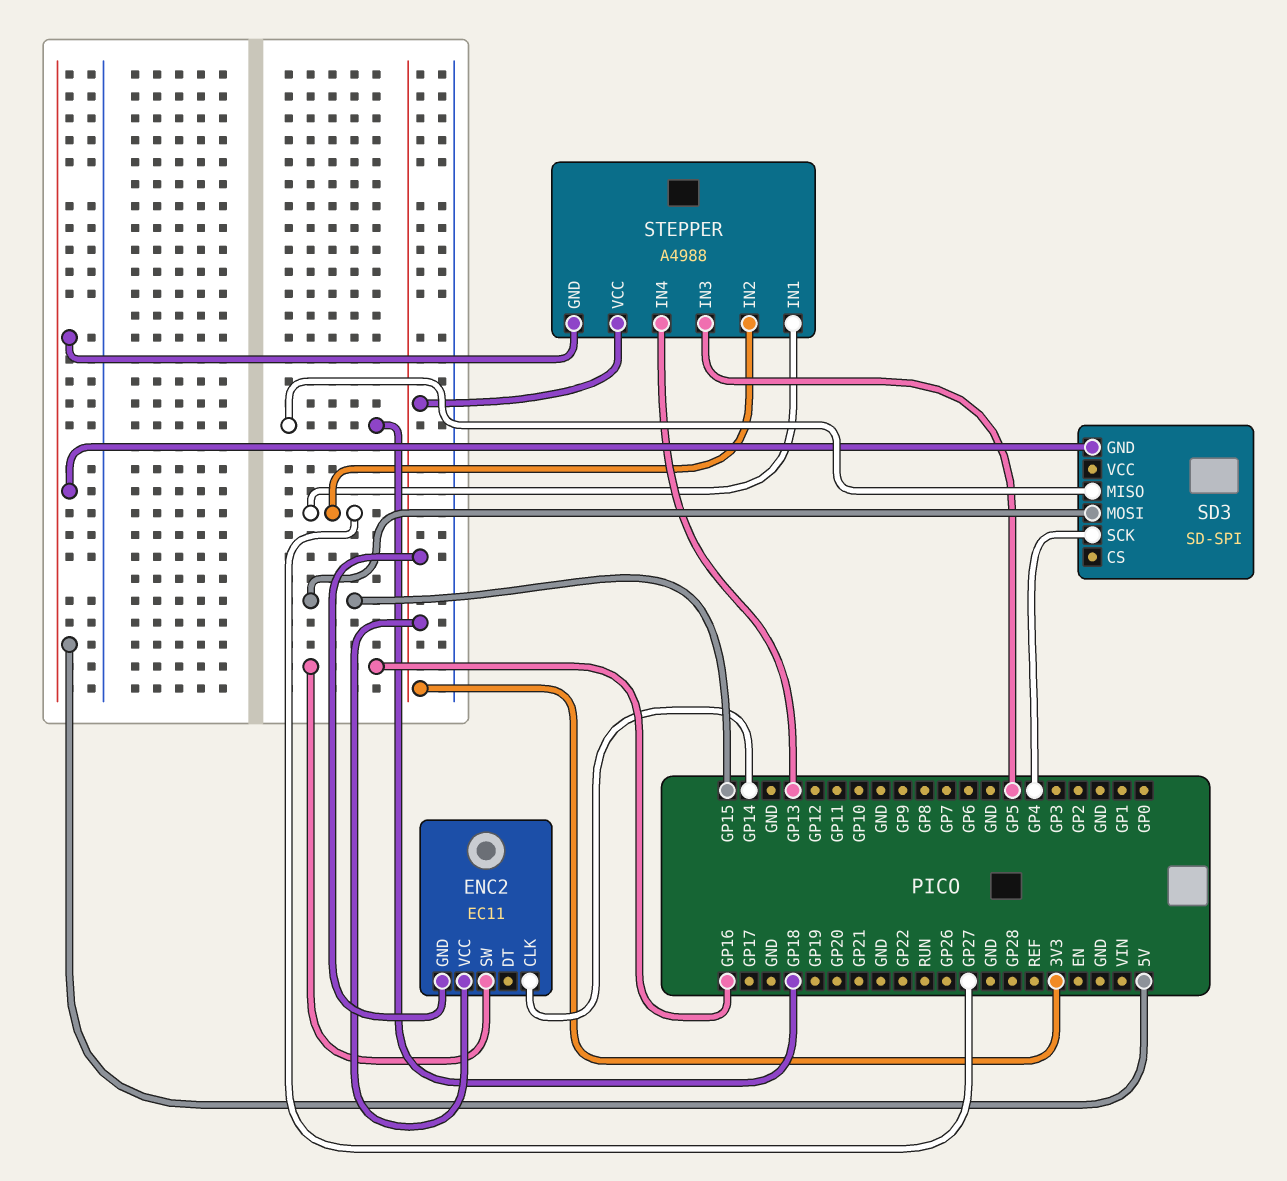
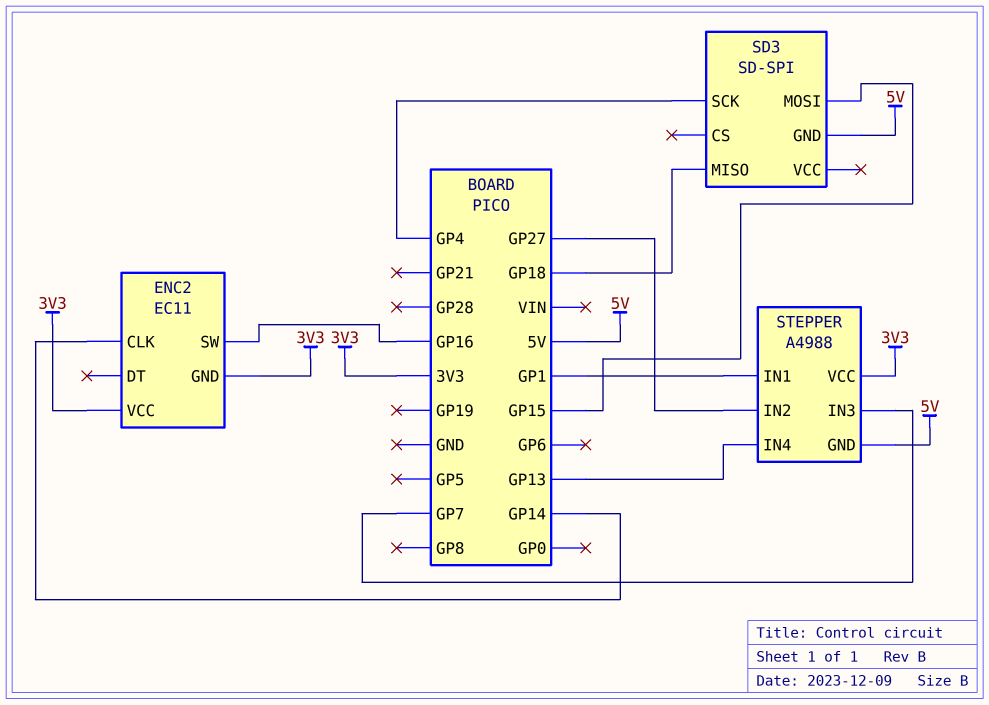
STEPPER pin IN1: GP27 -> GP1
STEPPER pin IN3: GP5 -> GP7

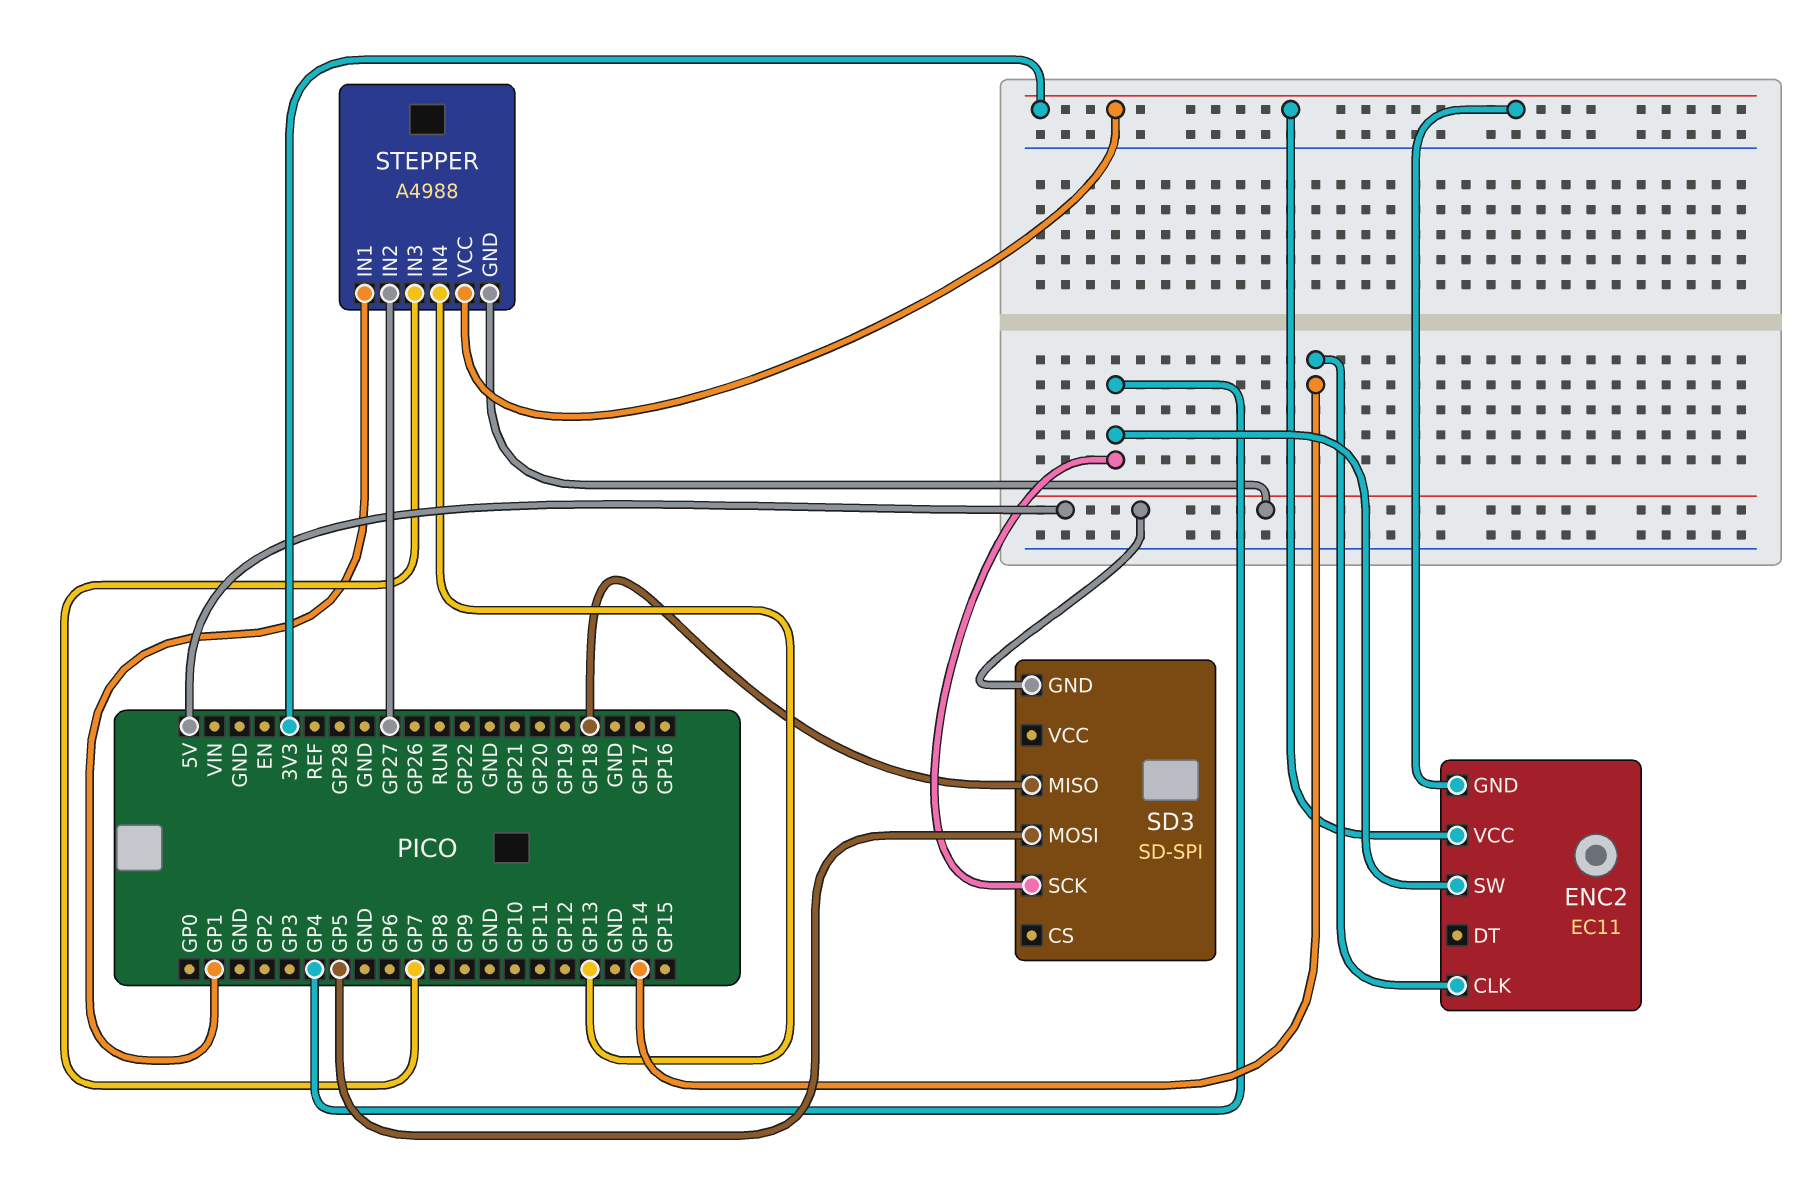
ENC2 pin SW: GP16 -> GP4
SD3 pin MOSI: GP15 -> GP5

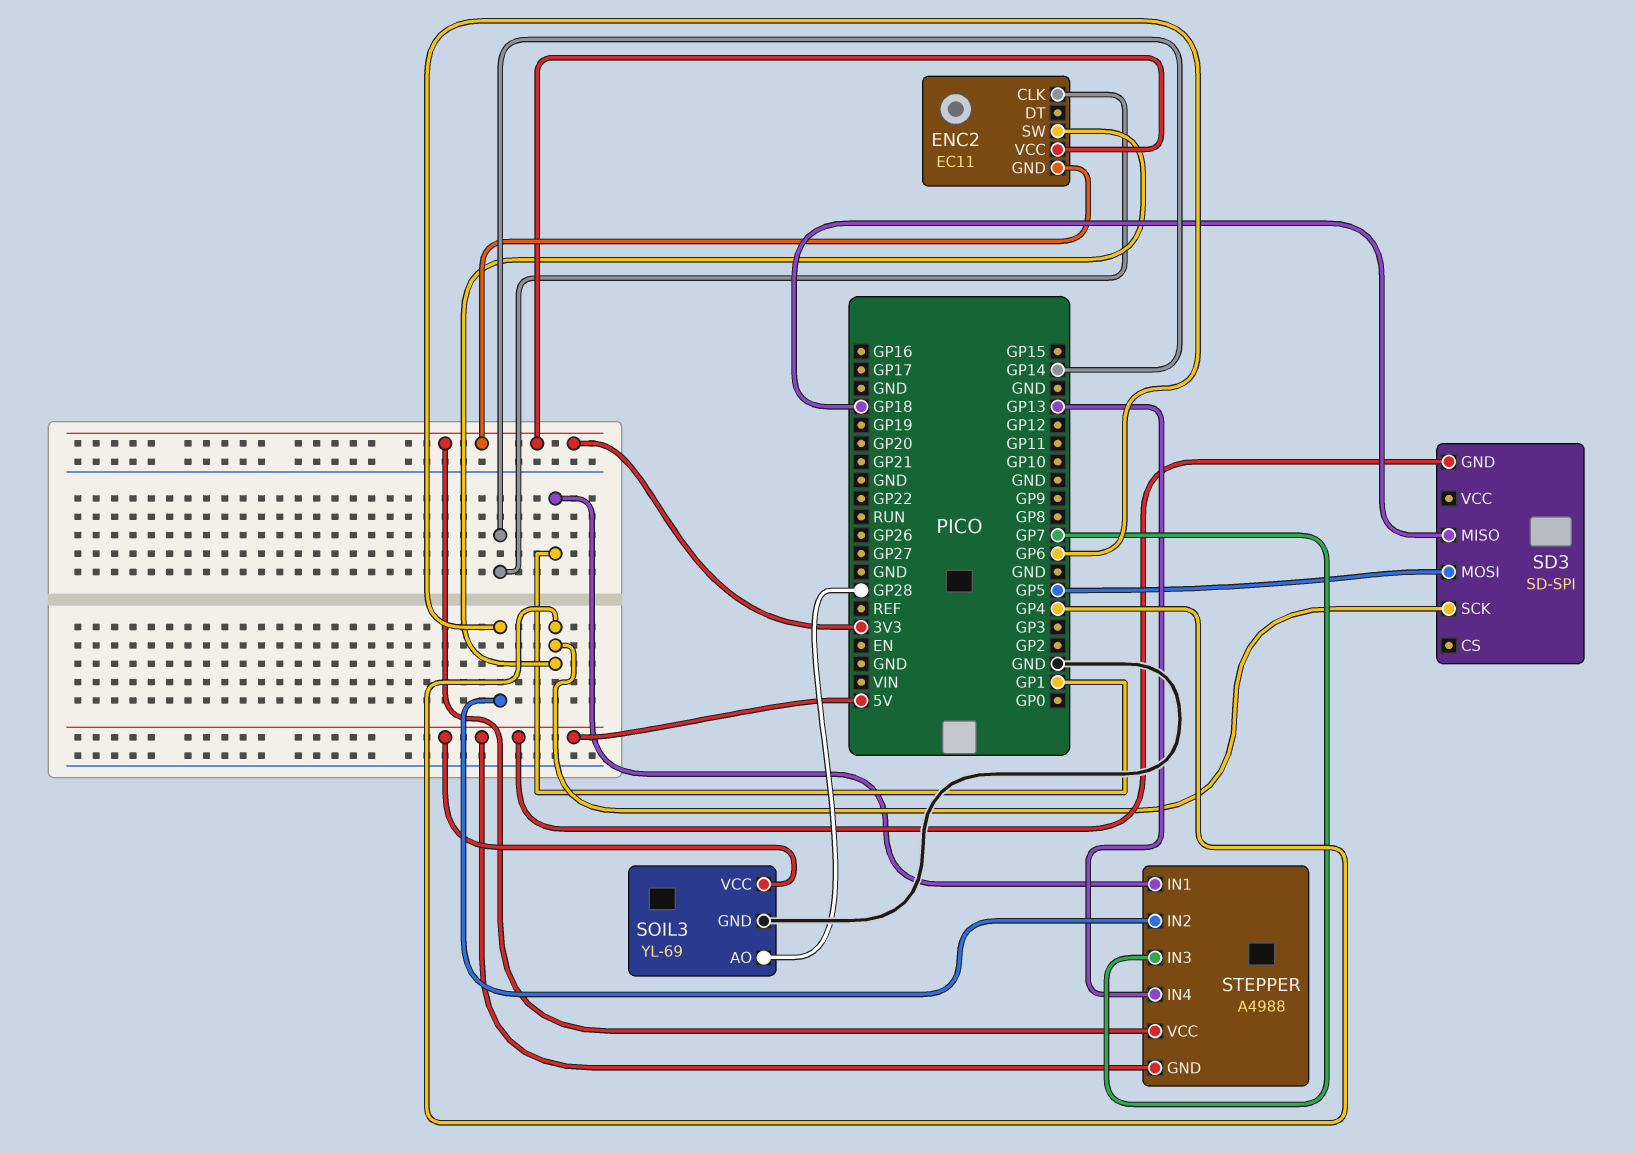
SOIL3: none -> YL-69
SOIL3 pin AO: none -> GP28
SOIL3 pin GND: none -> GND
SOIL3 pin VCC: none -> 5V
STEPPER pin IN2: GP27 -> GP6

